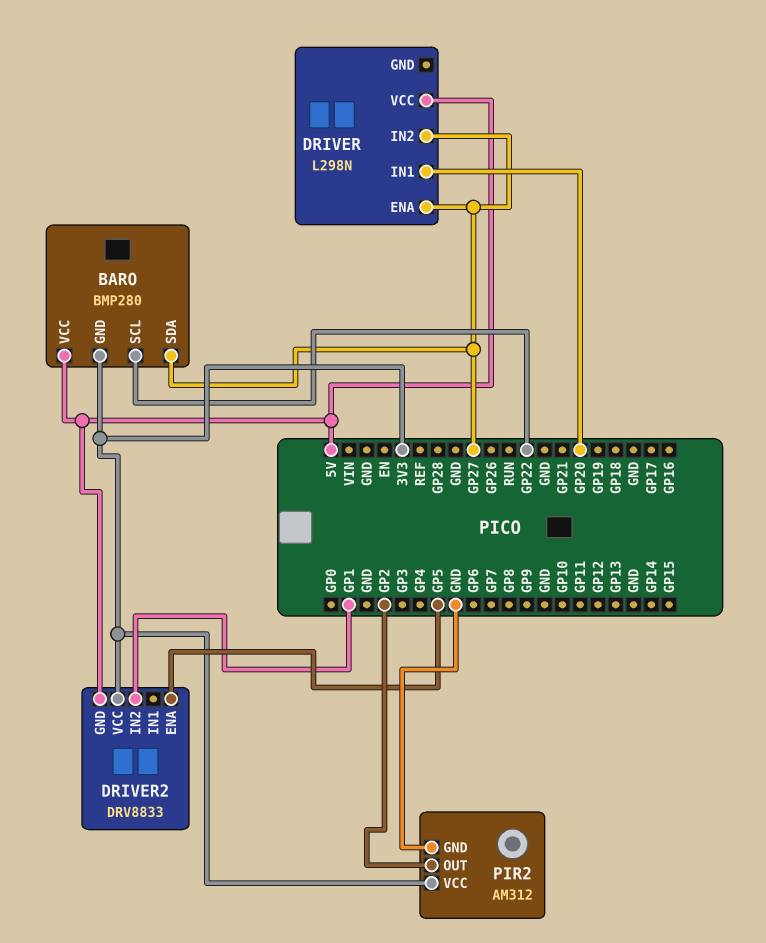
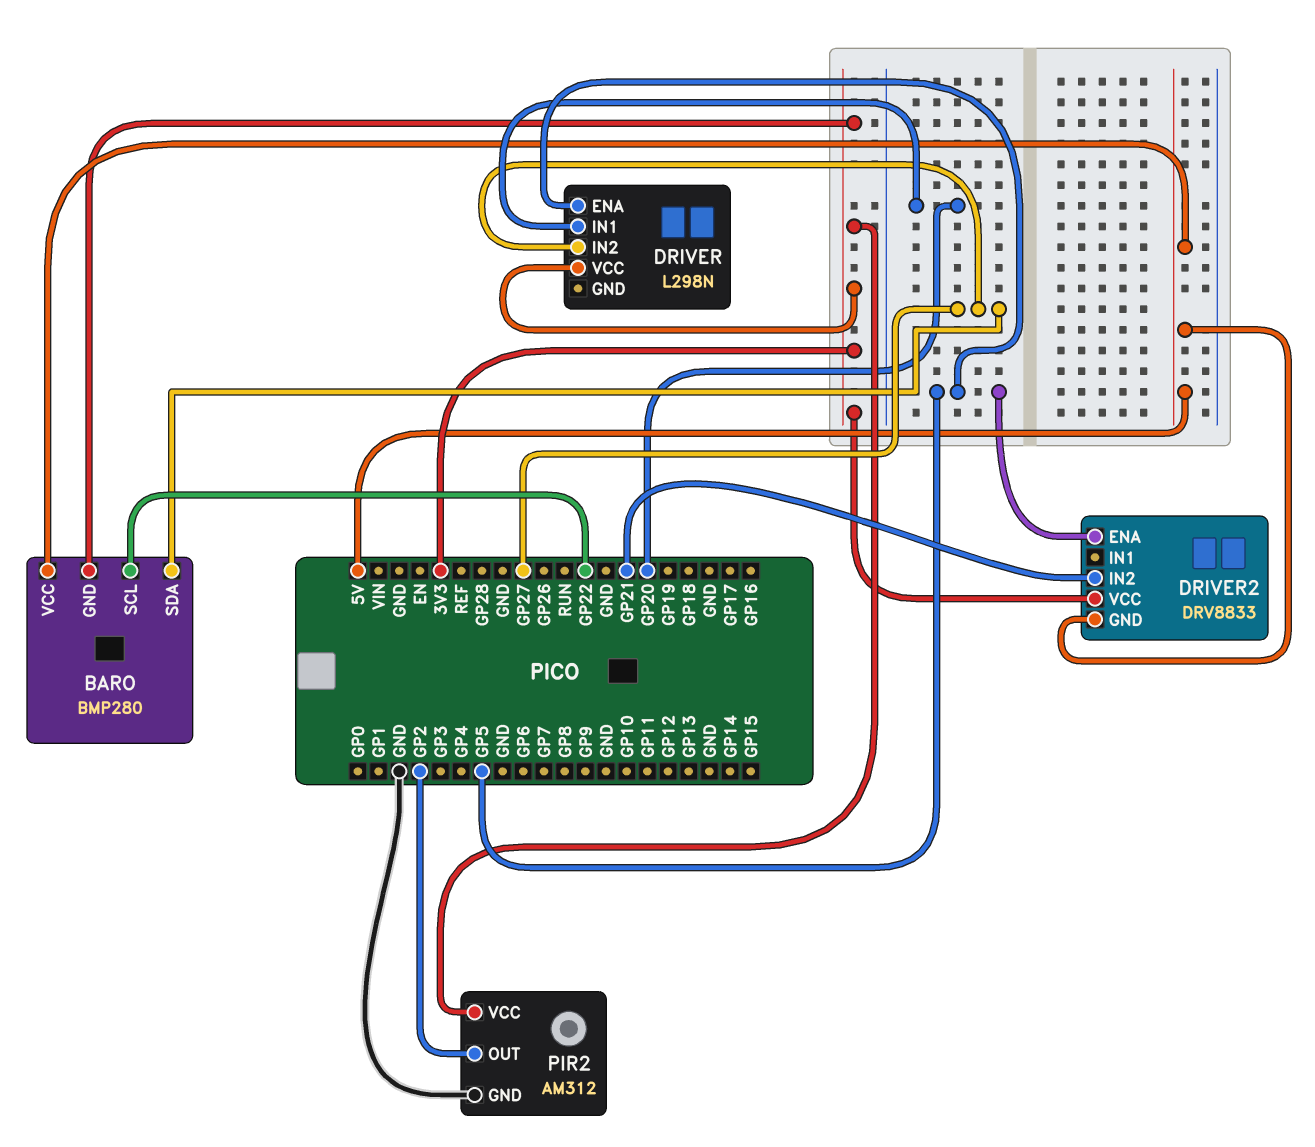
DRIVER pin ENA: GP27 -> GP5
DRIVER pin VCC: 5V -> 3V3
DRIVER2 pin IN2: GP1 -> GP21

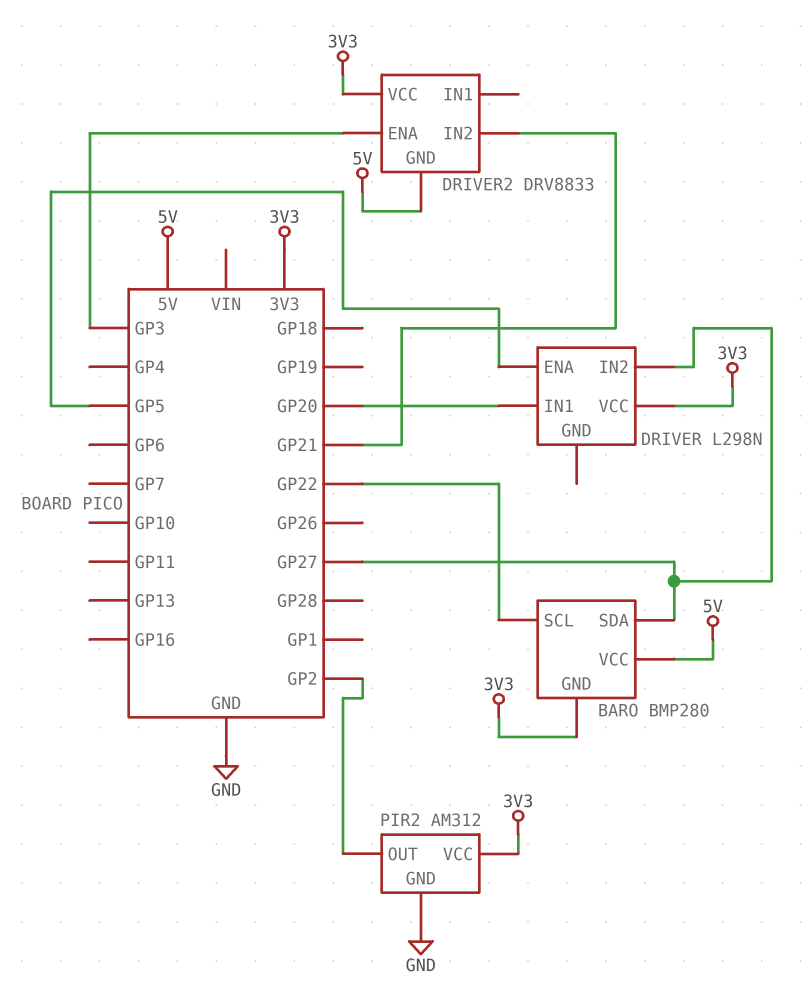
DRIVER2 pin ENA: GP5 -> GP3

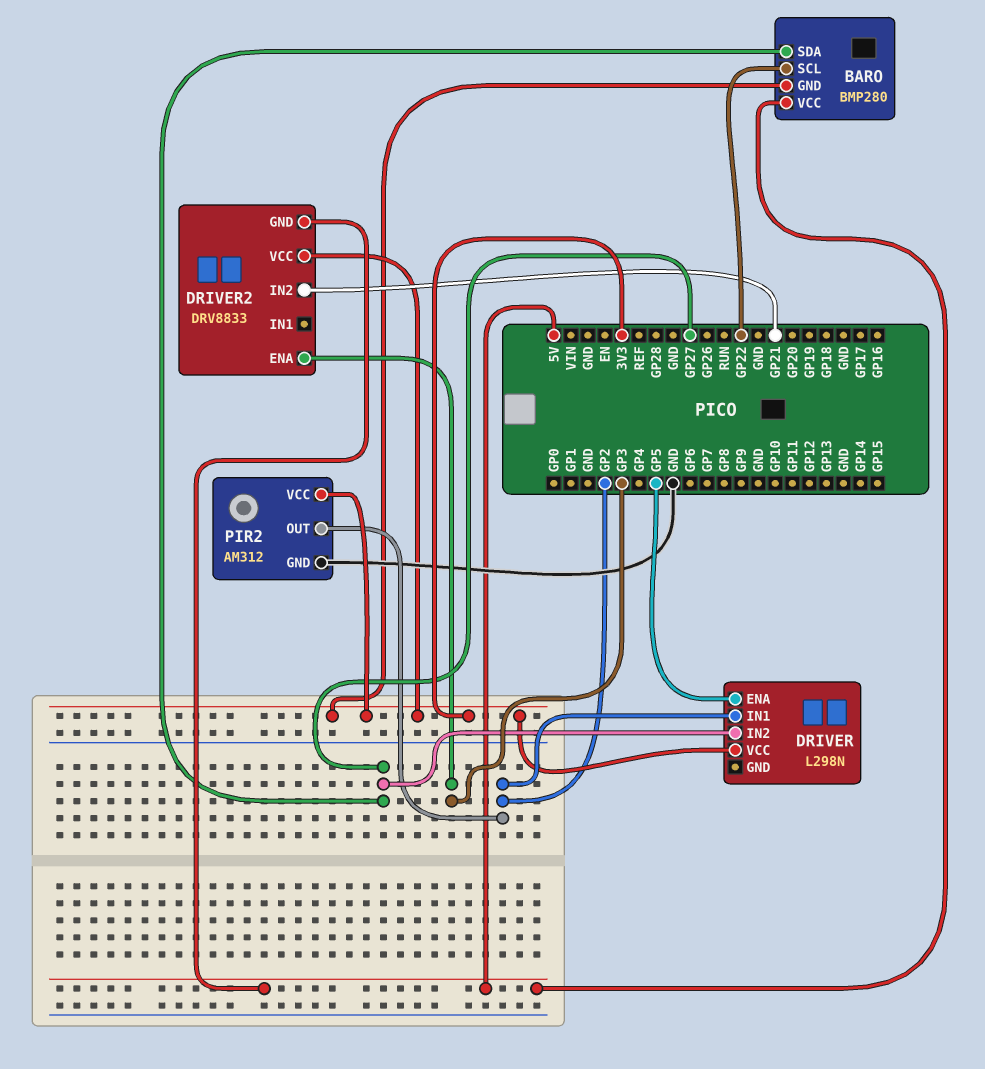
DRIVER pin IN1: GP20 -> GP2

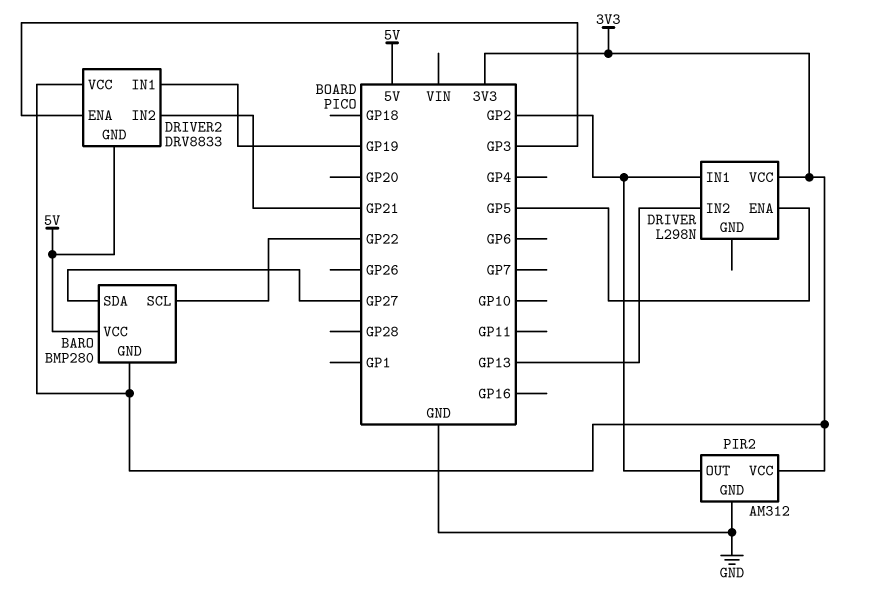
DRIVER pin IN2: GP27 -> GP13
DRIVER2 pin IN1: none -> GP19

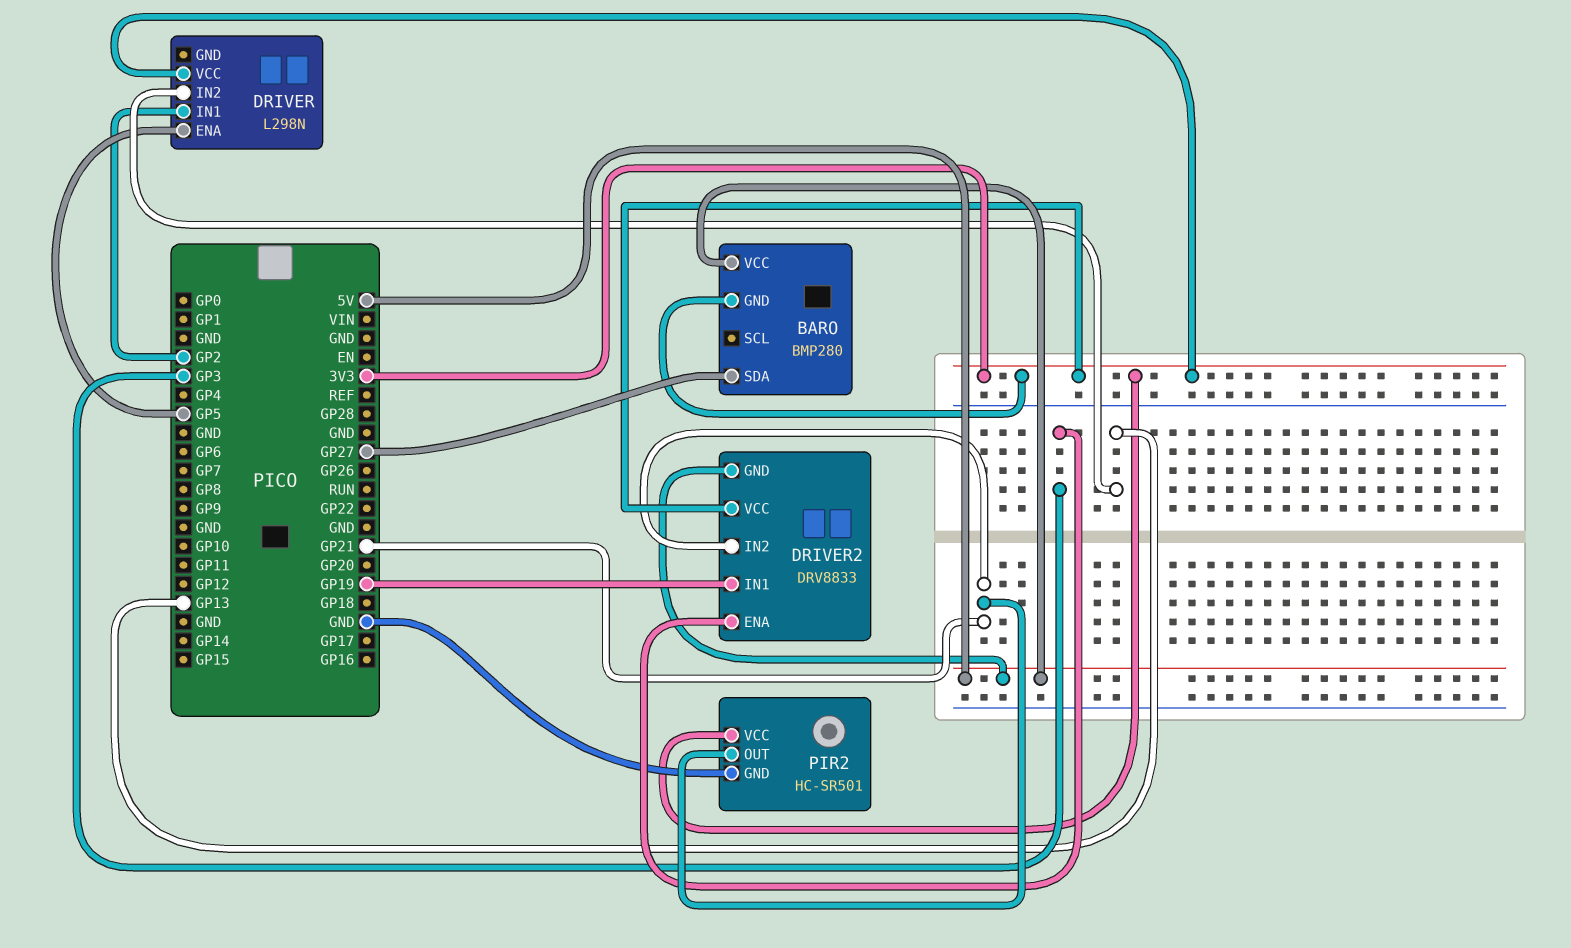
BARO pin SCL: GP22 -> none
PIR2: AM312 -> HC-SR501
PIR2 pin OUT: GP2 -> GP21

